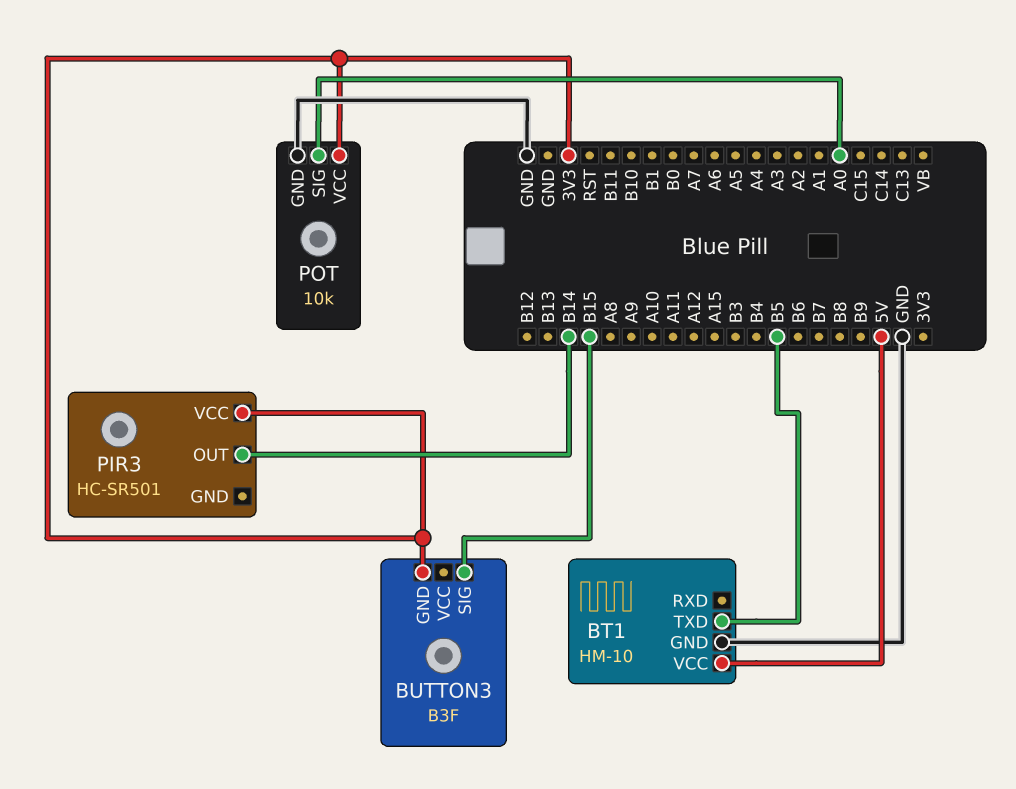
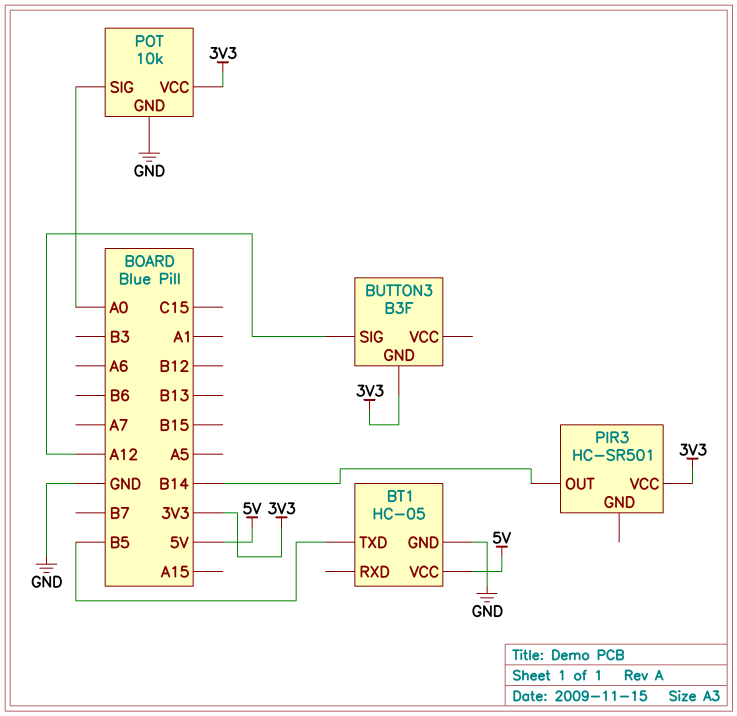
BT1: HM-10 -> HC-05
BUTTON3 pin SIG: B15 -> A12

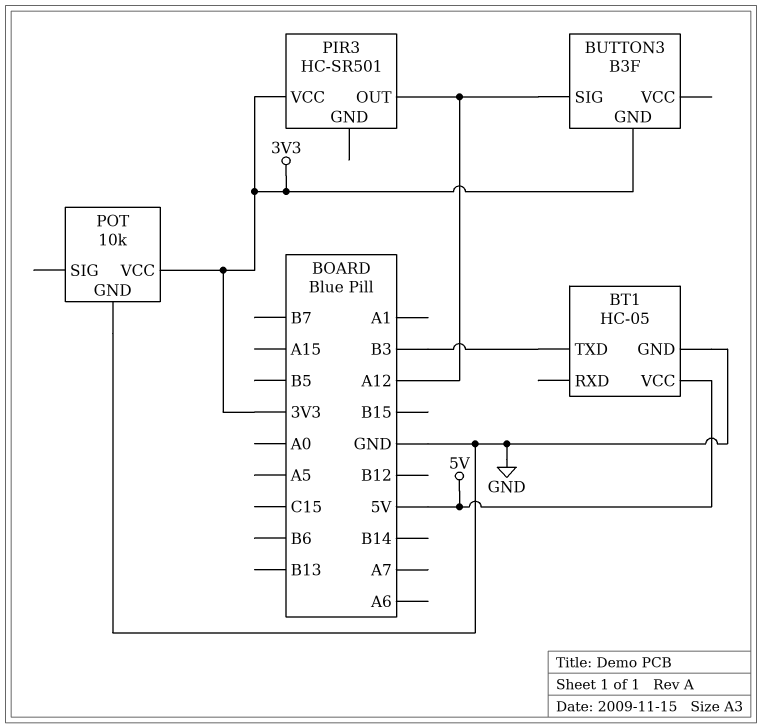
BT1 pin TXD: B5 -> B3
PIR3 pin OUT: B14 -> A12
POT pin SIG: A0 -> none

